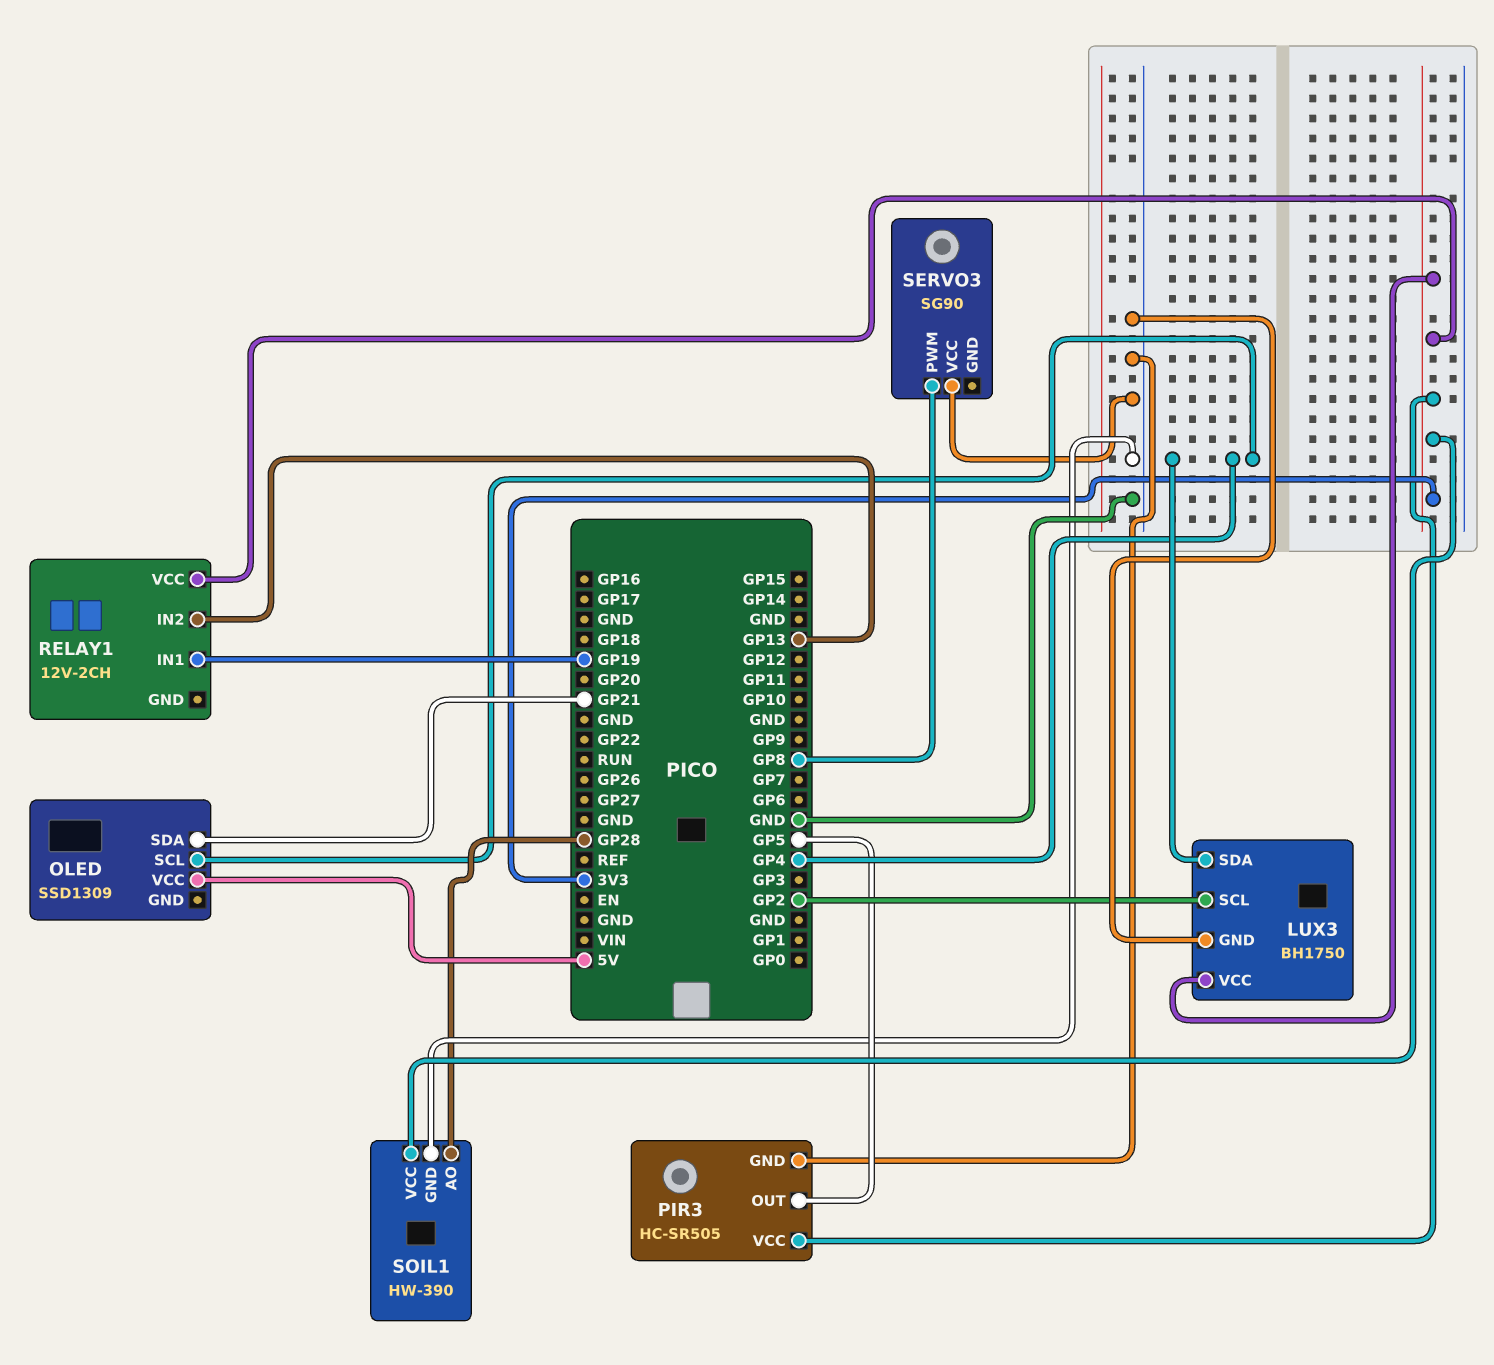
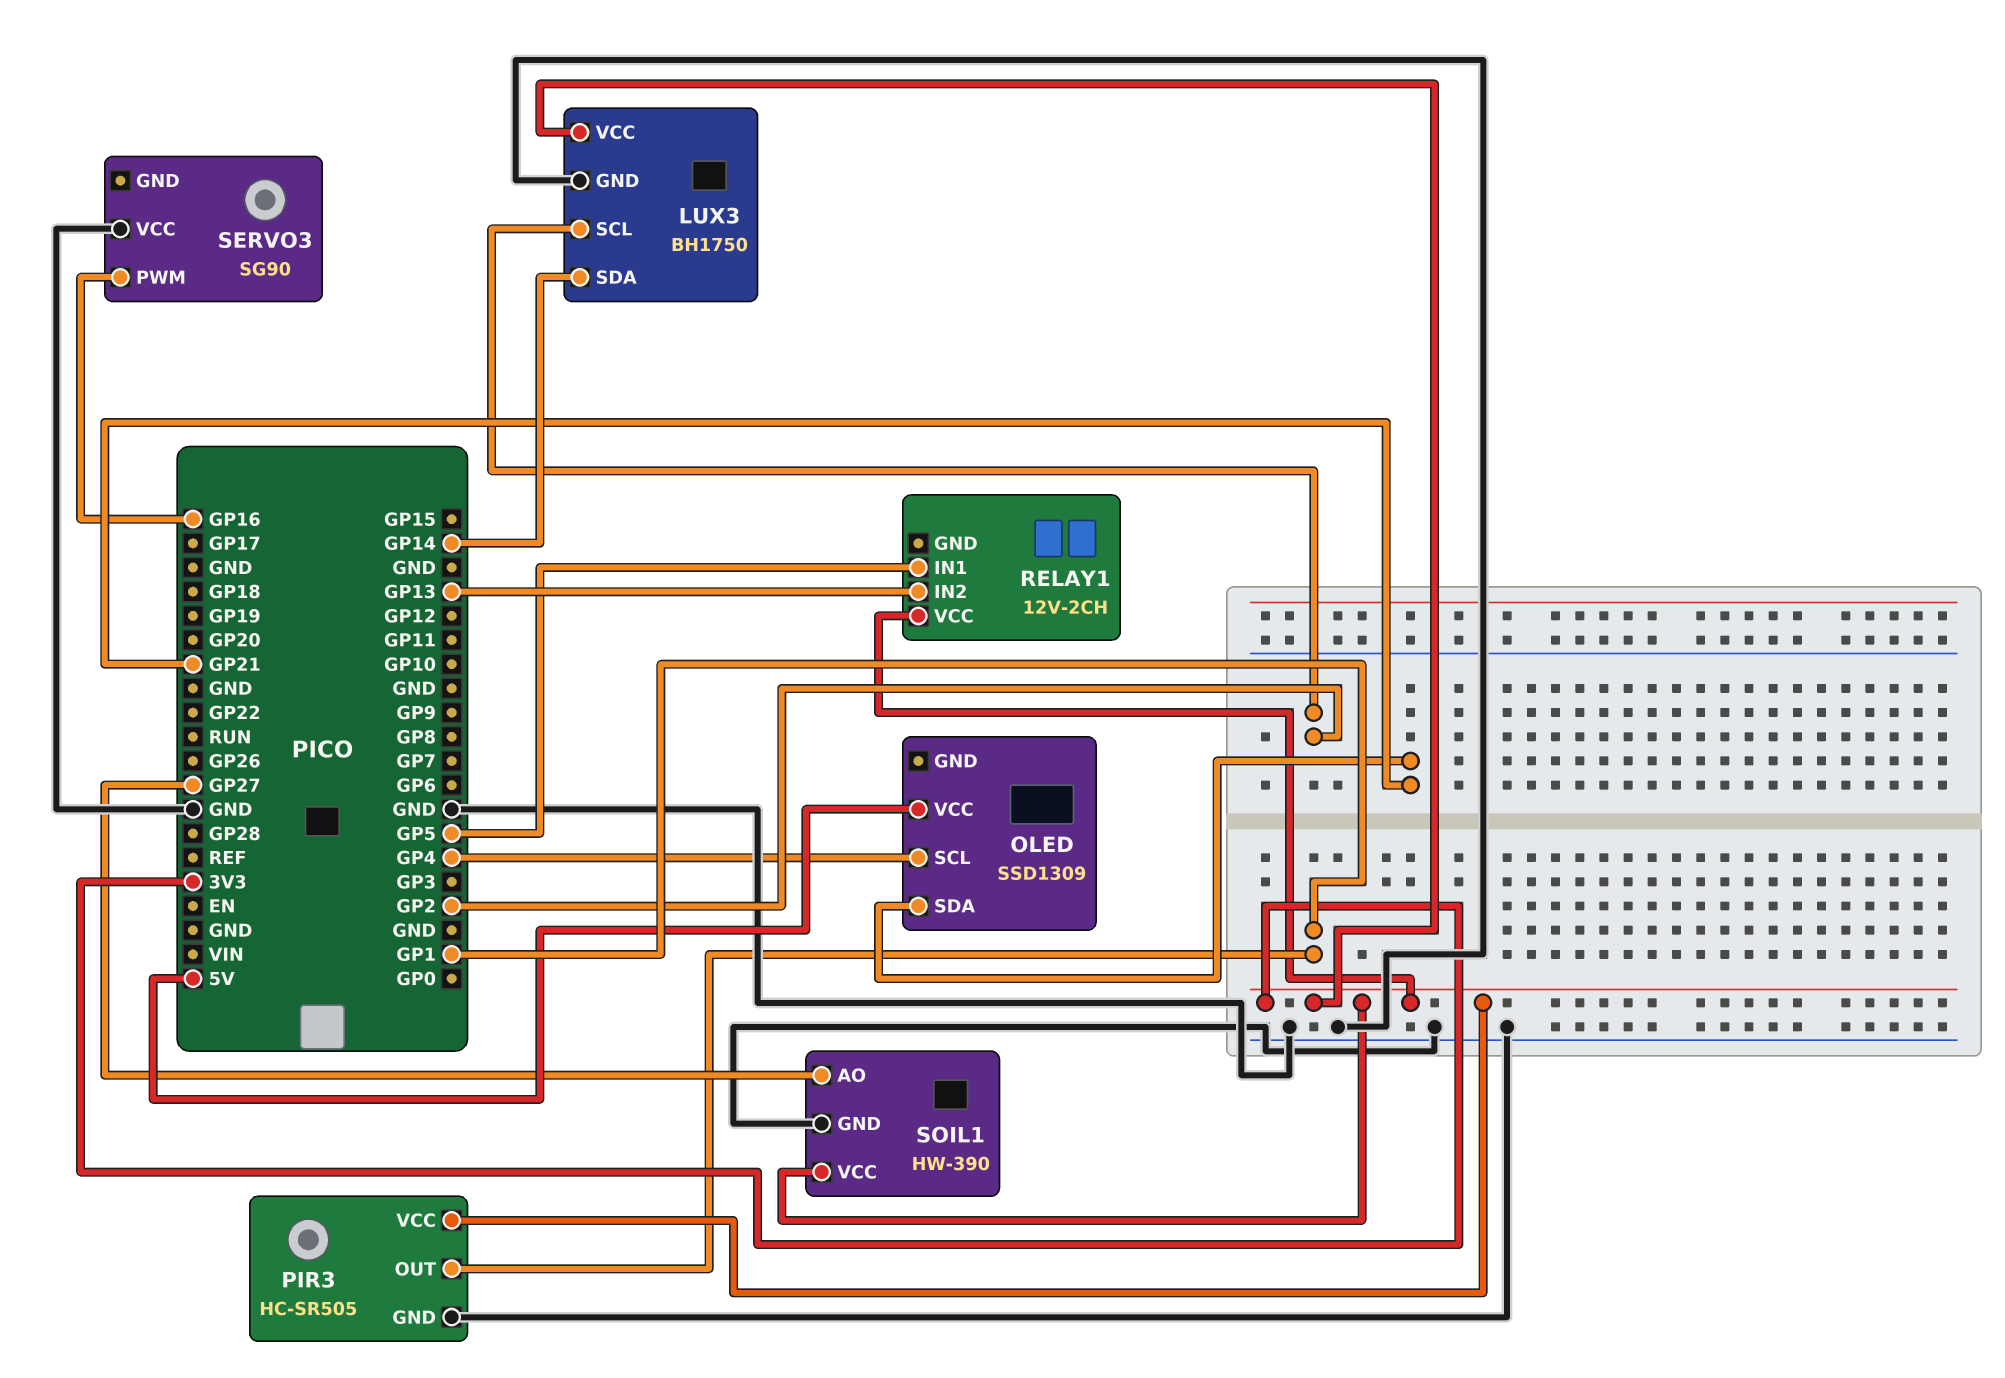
LUX3 pin SDA: GP4 -> GP14
PIR3 pin OUT: GP5 -> GP1
RELAY1 pin IN1: GP19 -> GP5
SERVO3 pin PWM: GP8 -> GP16
SOIL1 pin AO: GP28 -> GP27

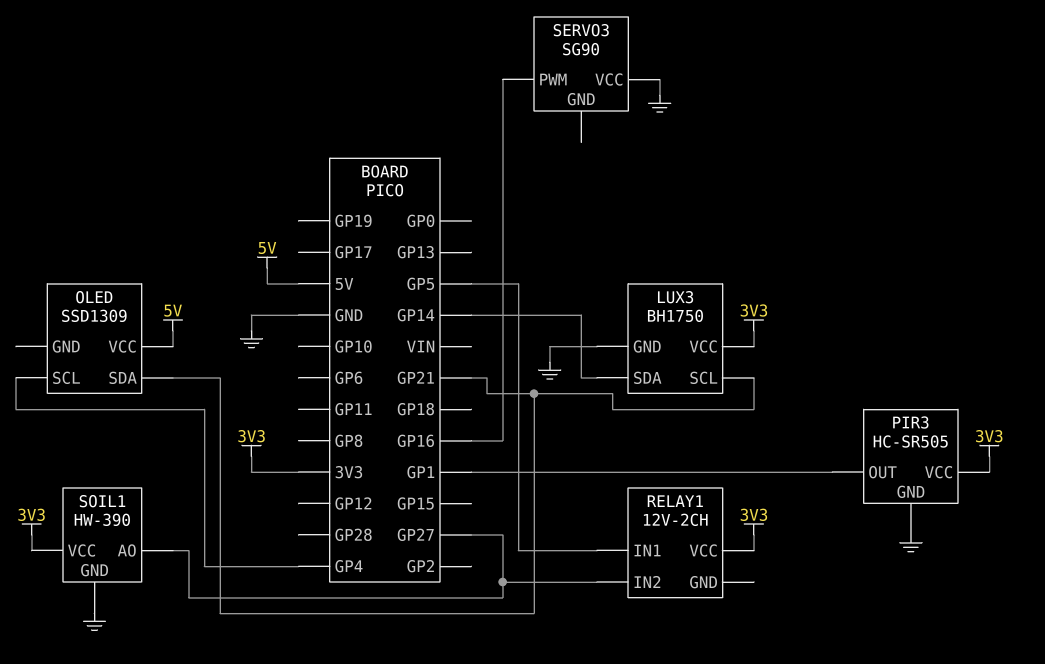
LUX3 pin SCL: GP2 -> GP21
RELAY1 pin IN2: GP13 -> GP27

